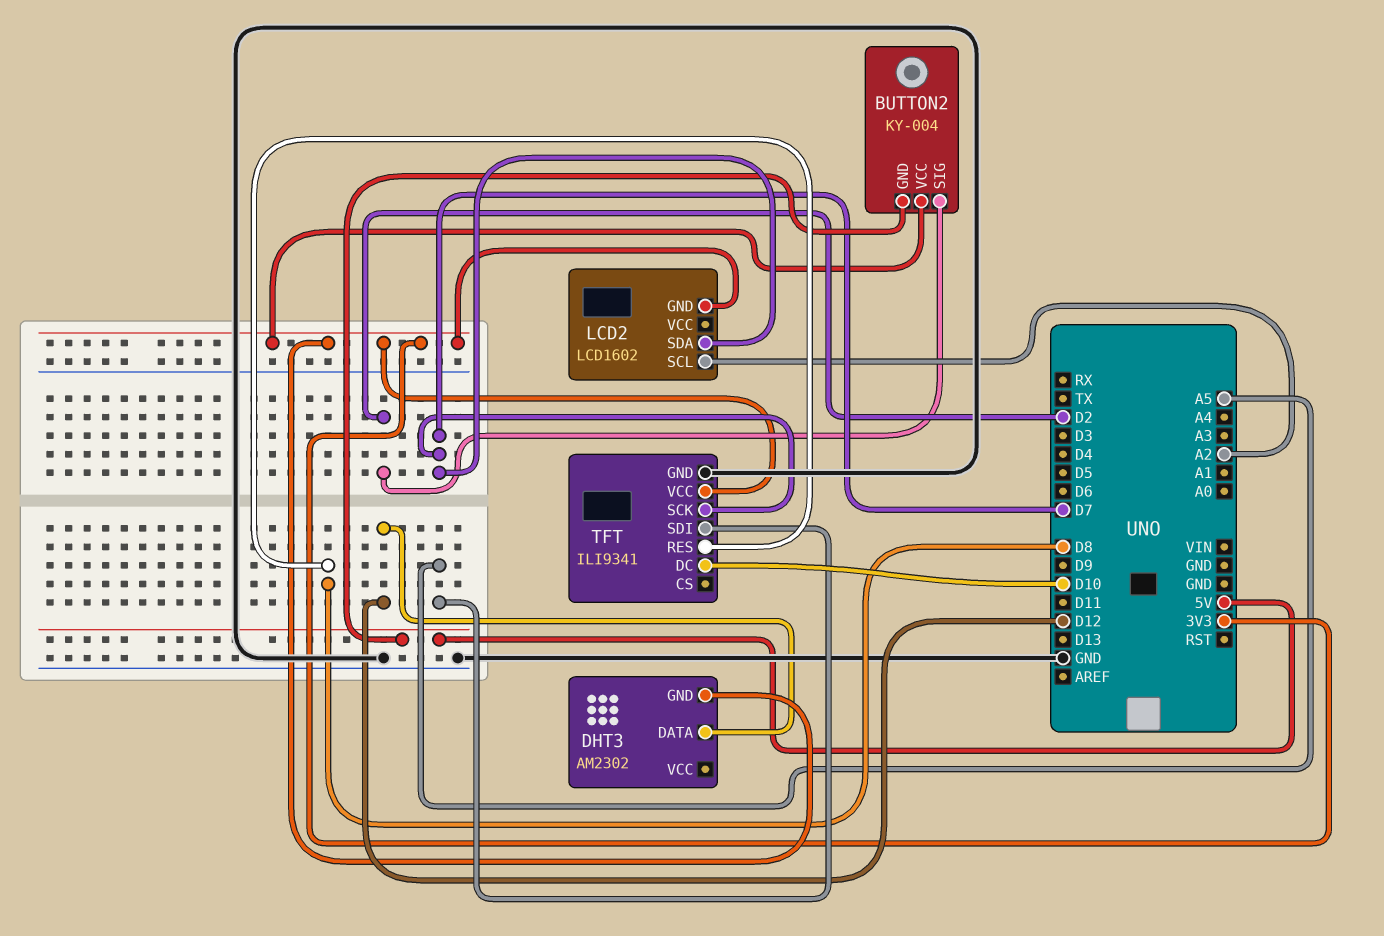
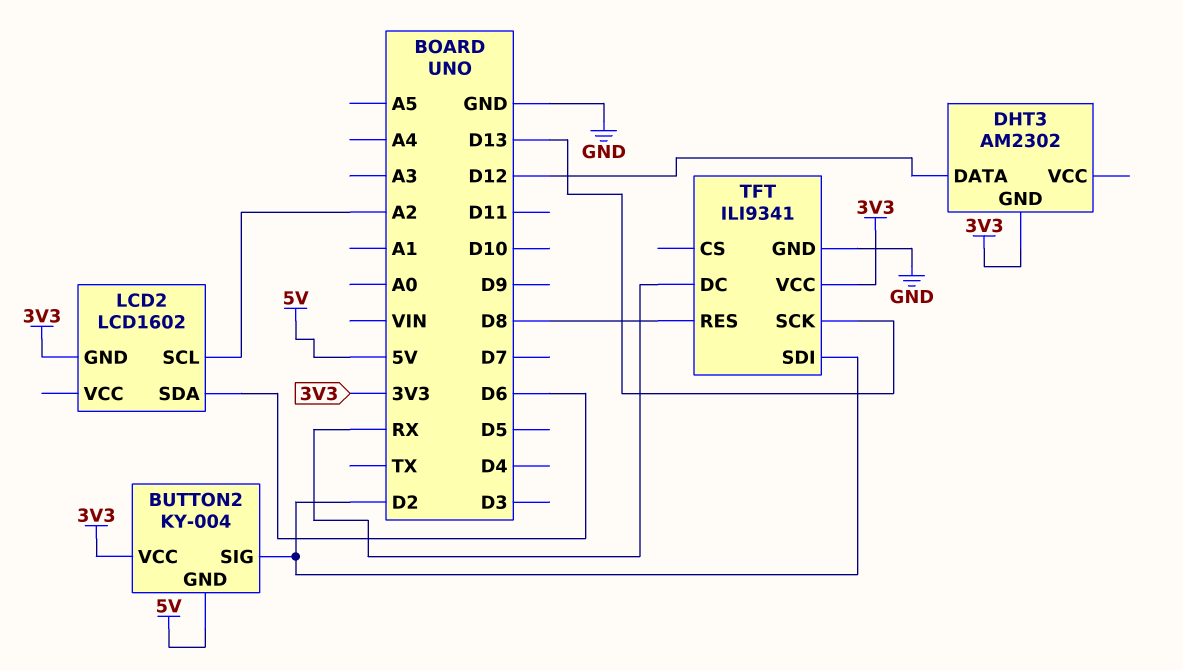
LCD2 pin SDA: D7 -> D6
TFT pin DC: D10 -> RX
TFT pin SCK: D7 -> D13
TFT pin SDI: A5 -> D2

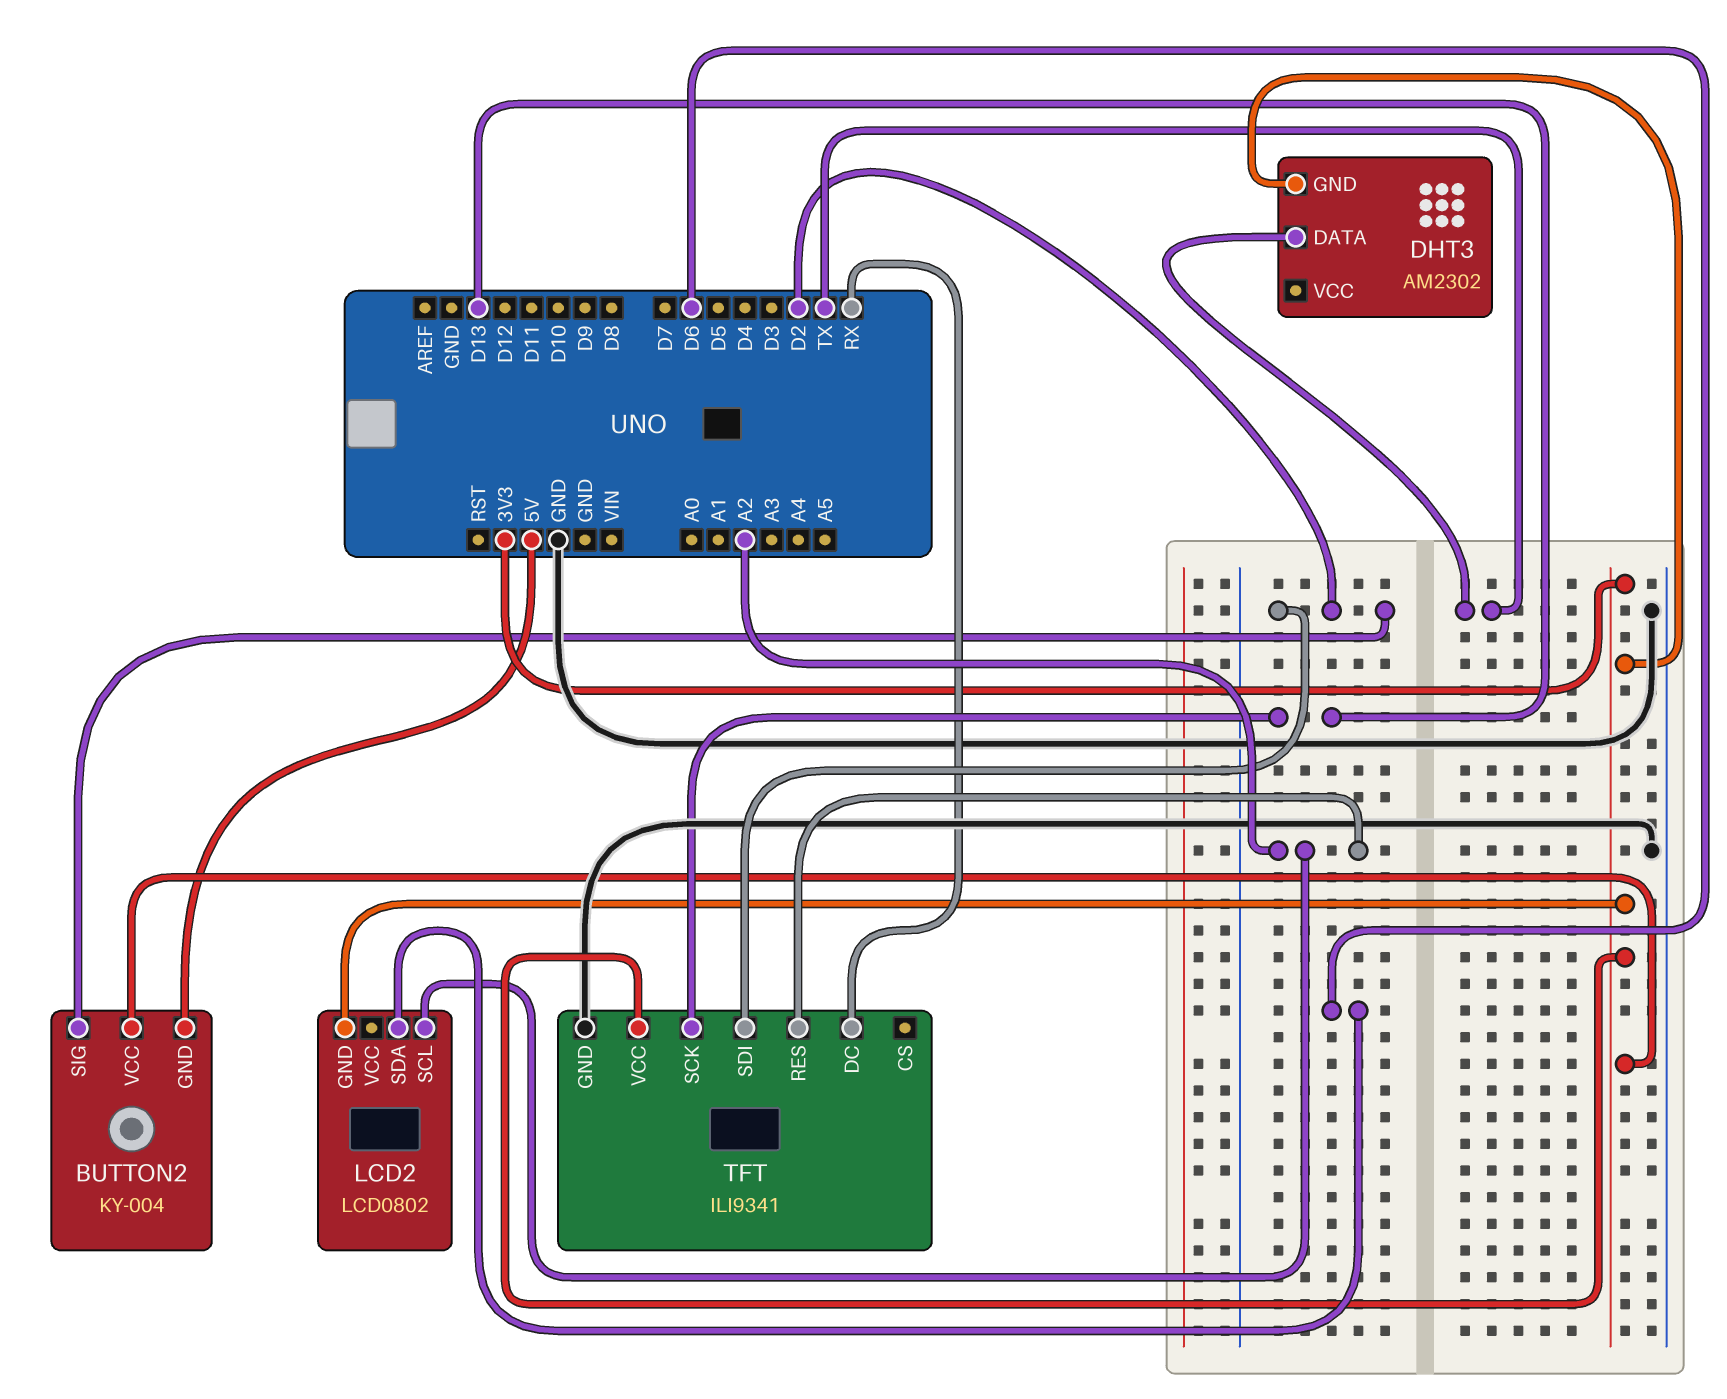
DHT3 pin DATA: D12 -> TX
LCD2: LCD1602 -> LCD0802
TFT pin RES: D8 -> A2

